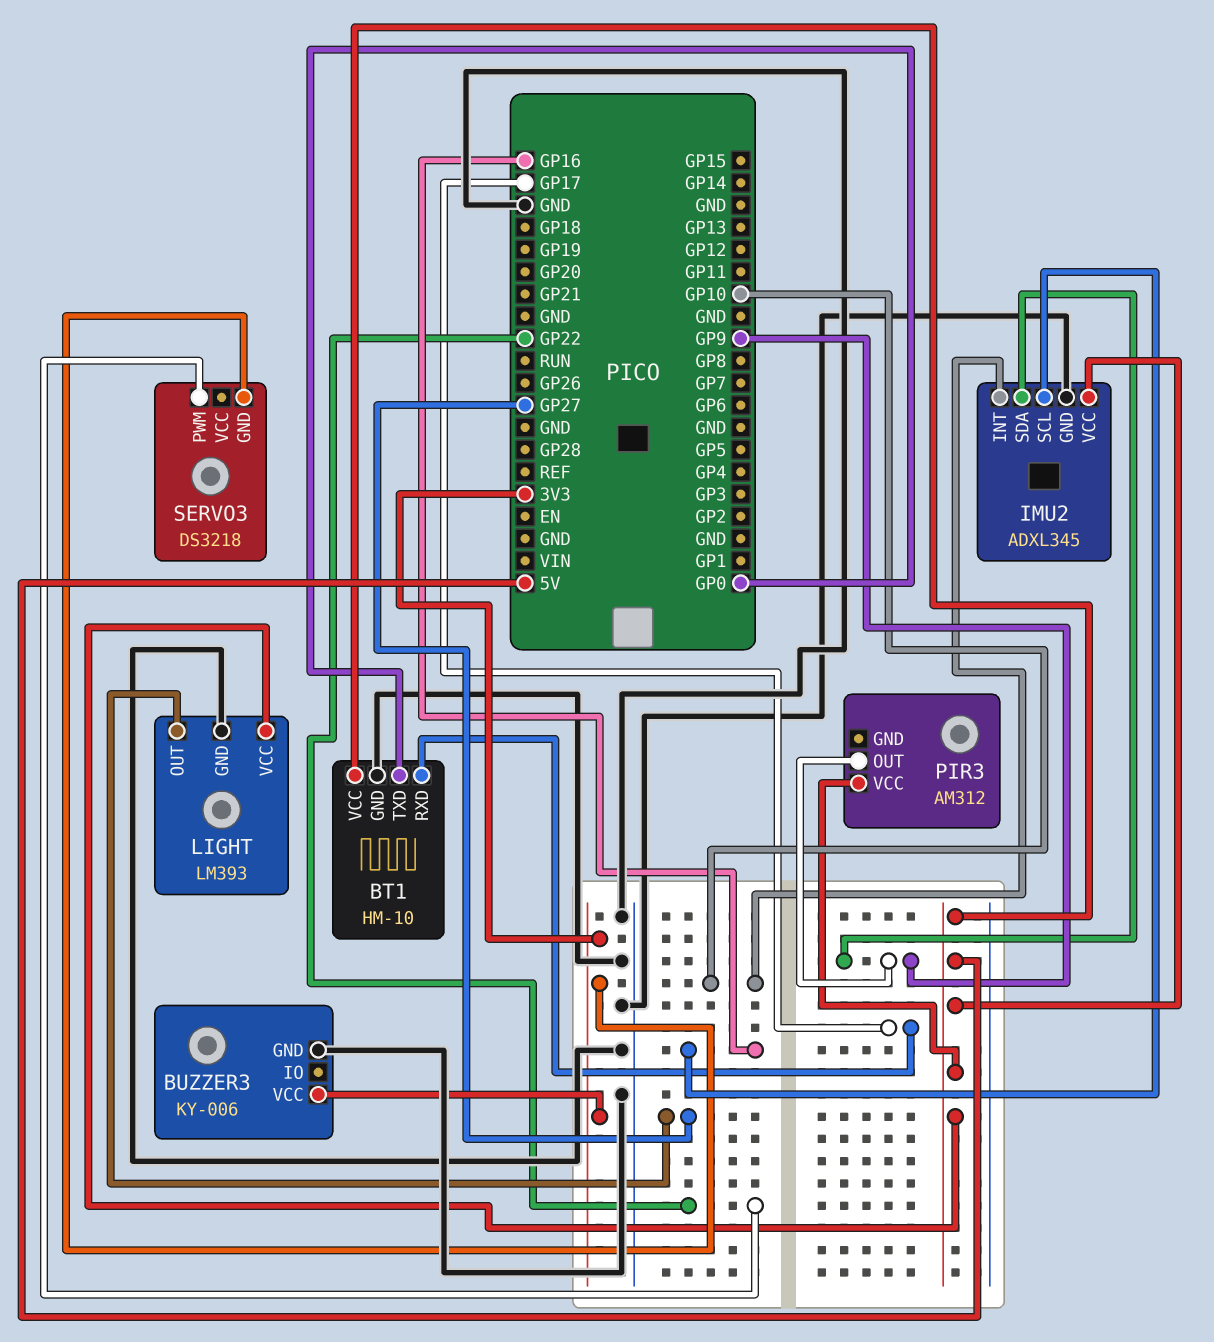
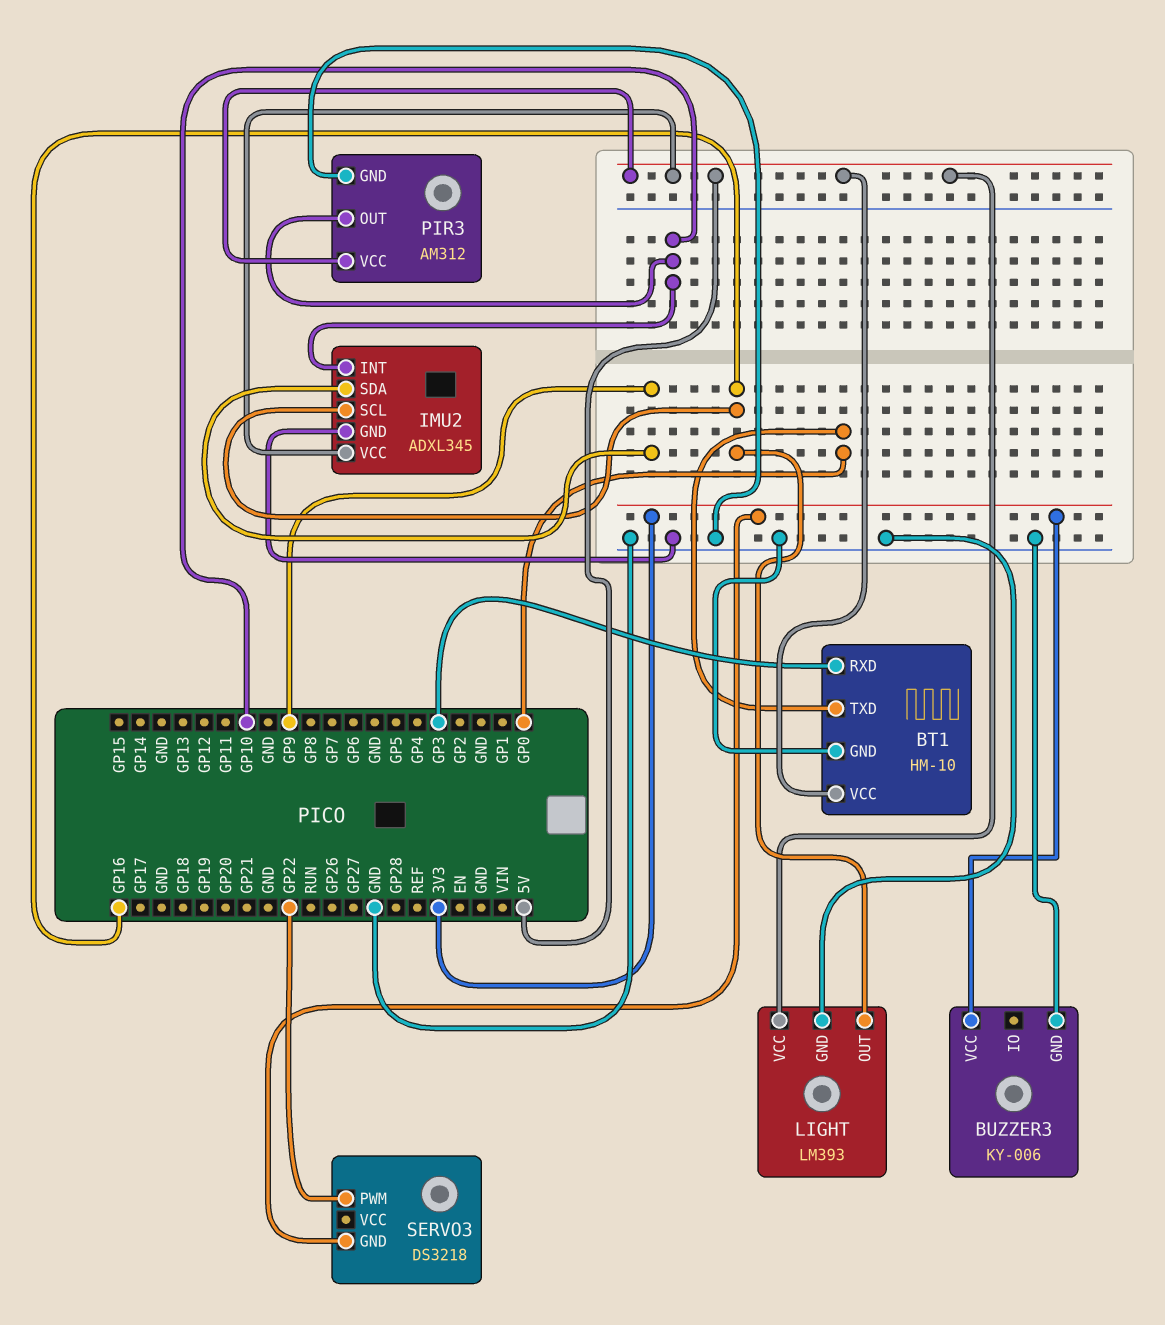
BT1 pin RXD: GP17 -> GP3
LIGHT pin OUT: GP27 -> GP16
PIR3 pin GND: none -> GND
PIR3 pin OUT: GP9 -> GP10

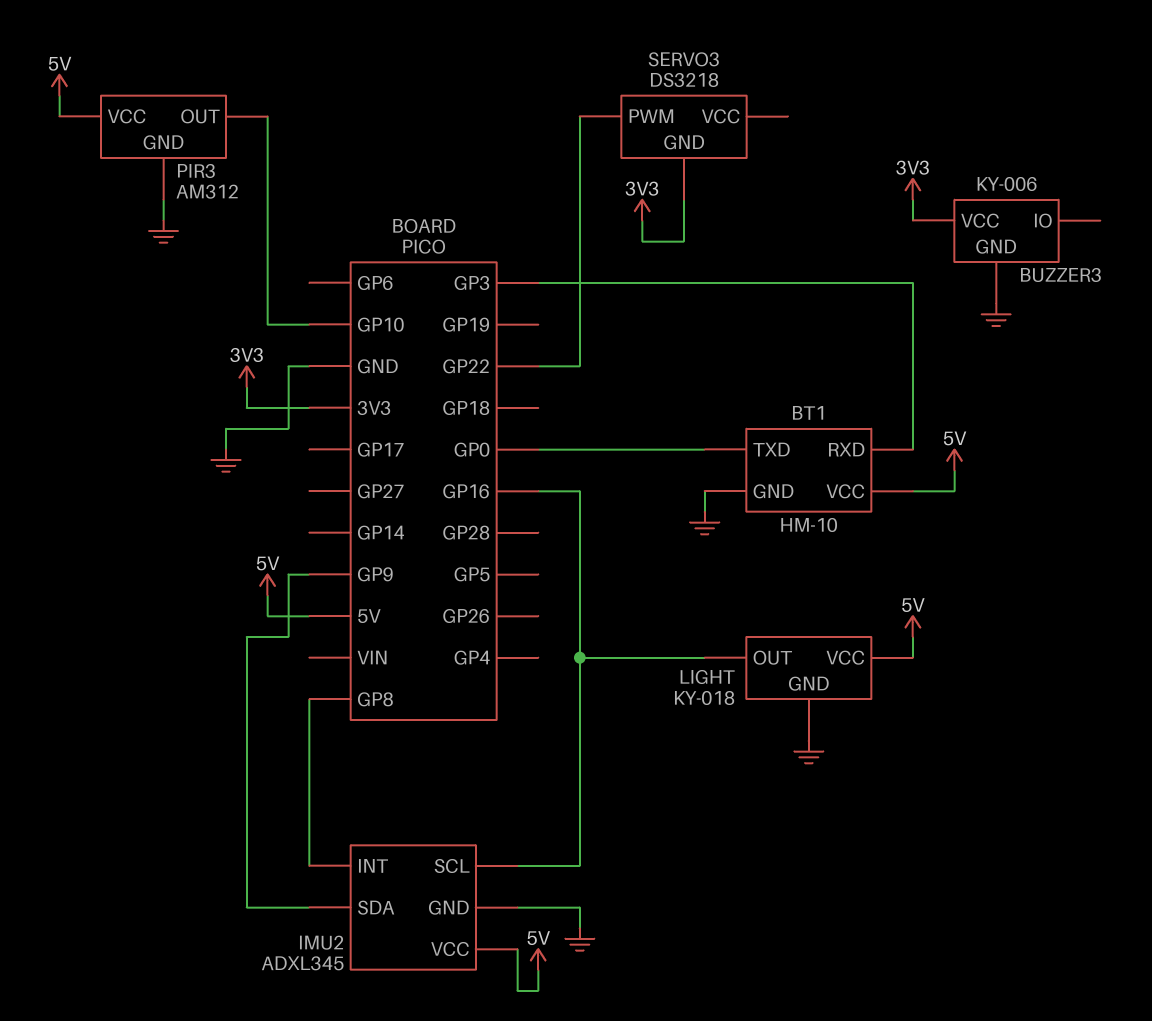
IMU2 pin INT: GP10 -> GP8
LIGHT: LM393 -> KY-018

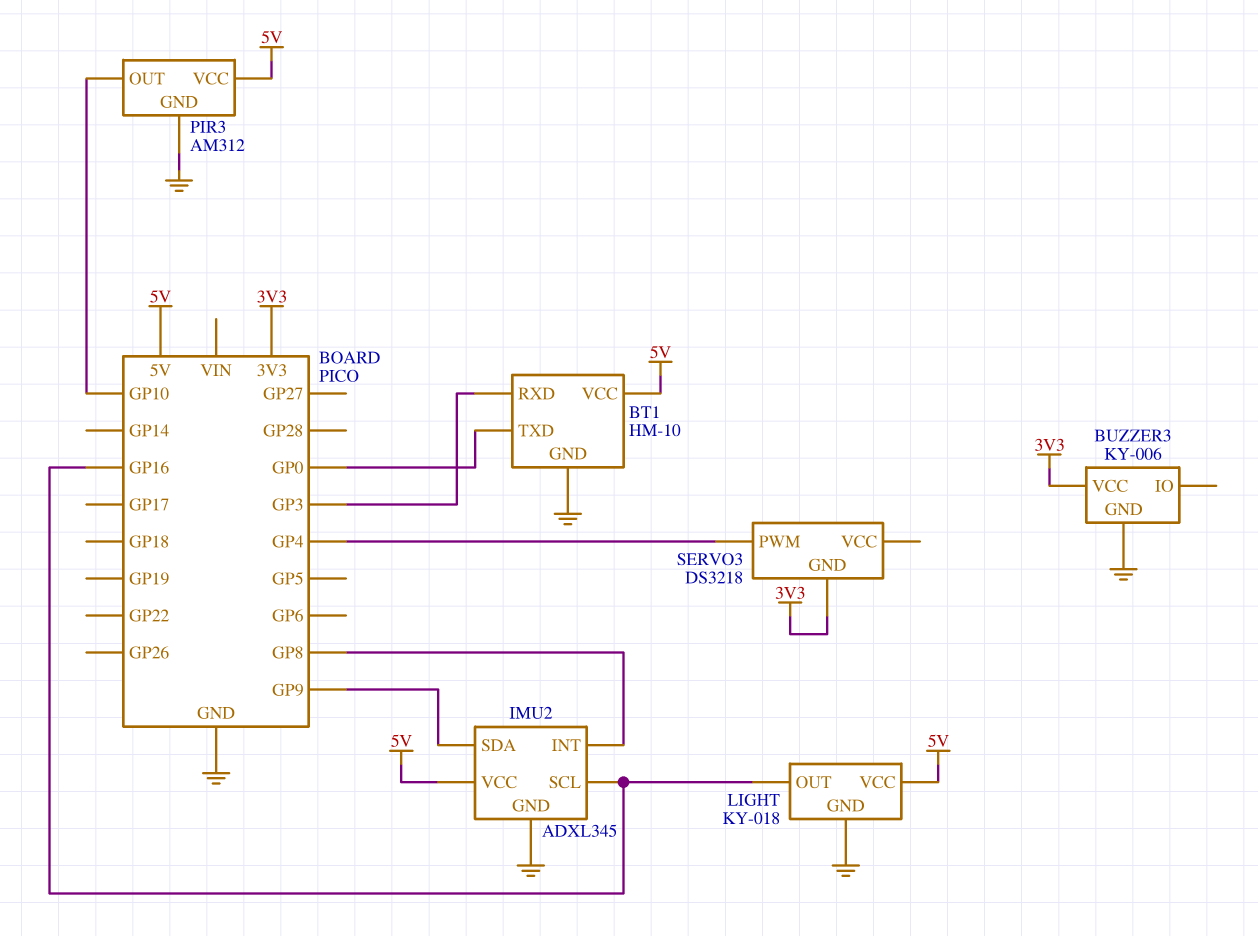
SERVO3 pin PWM: GP22 -> GP4

